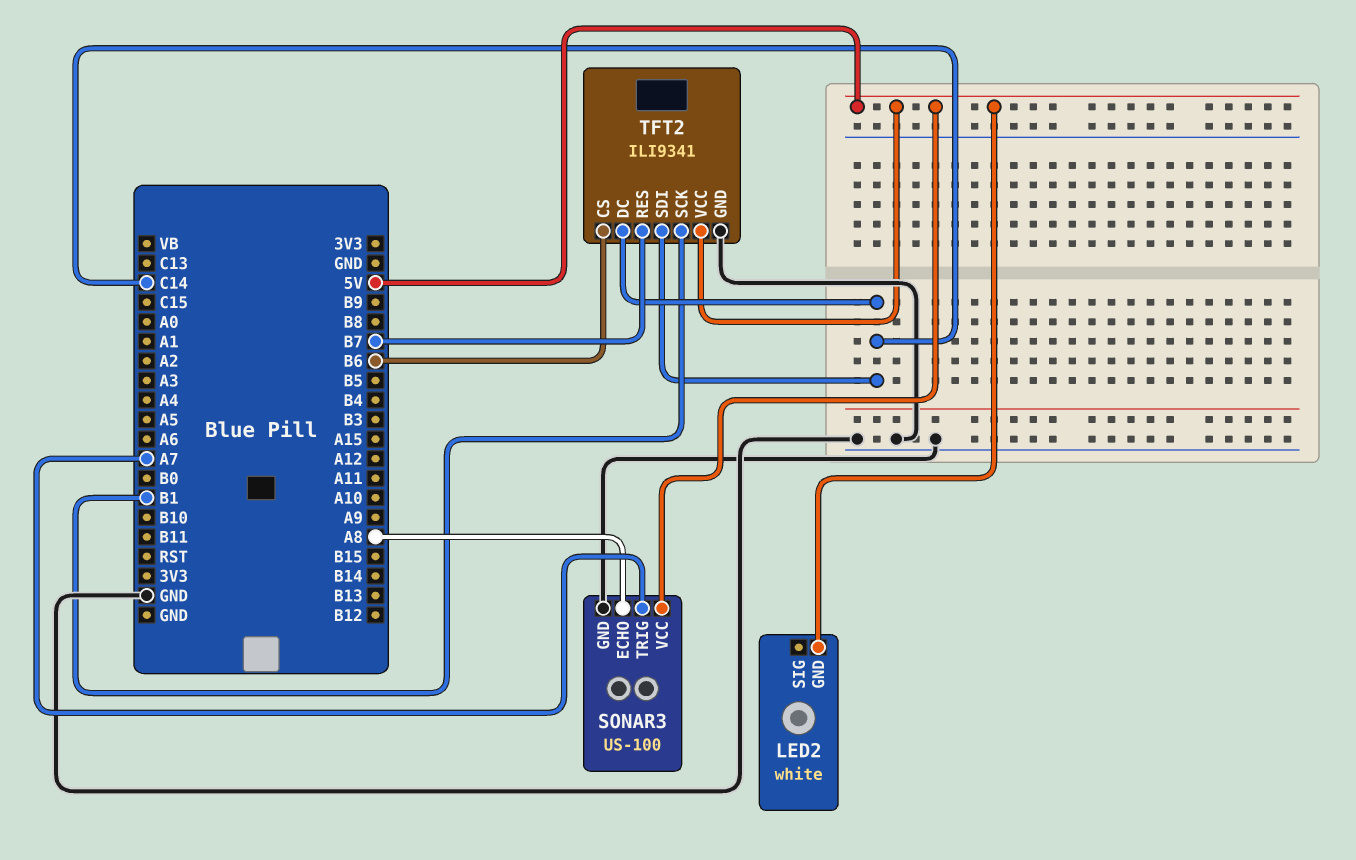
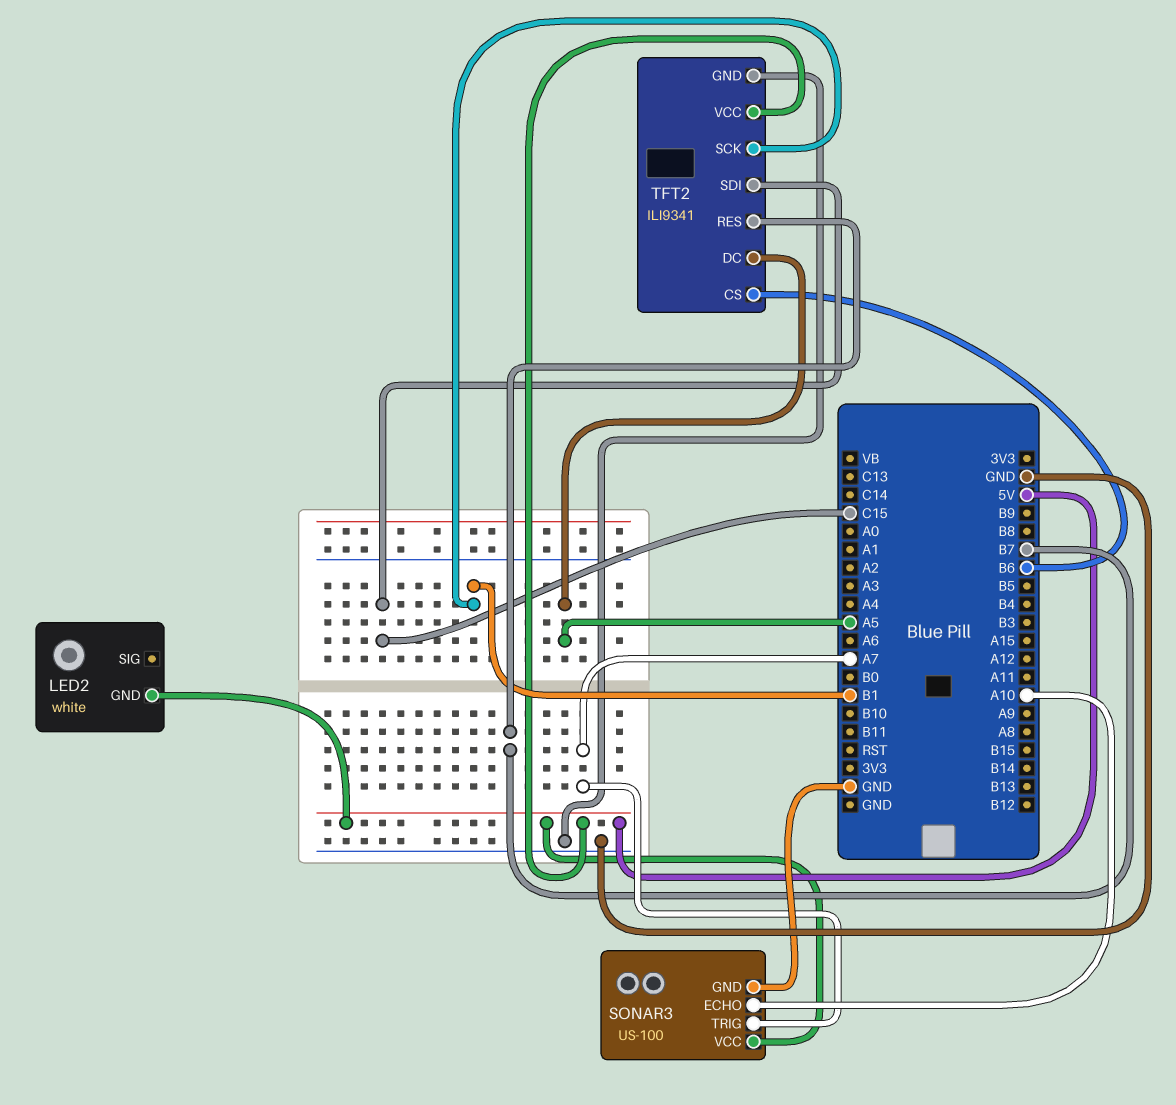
SONAR3 pin ECHO: A8 -> A10
TFT2 pin DC: C14 -> A5
TFT2 pin SDI: C14 -> C15

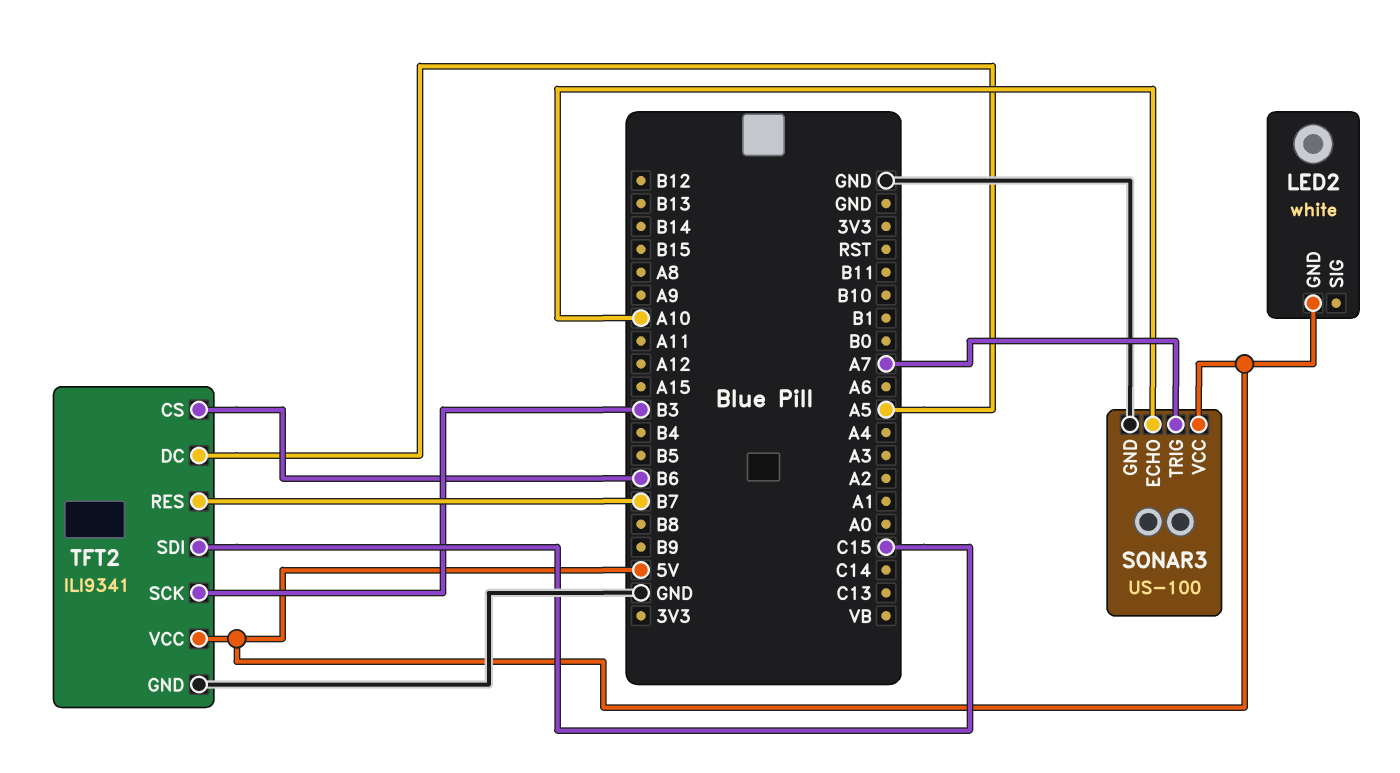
TFT2 pin SCK: B1 -> B3

